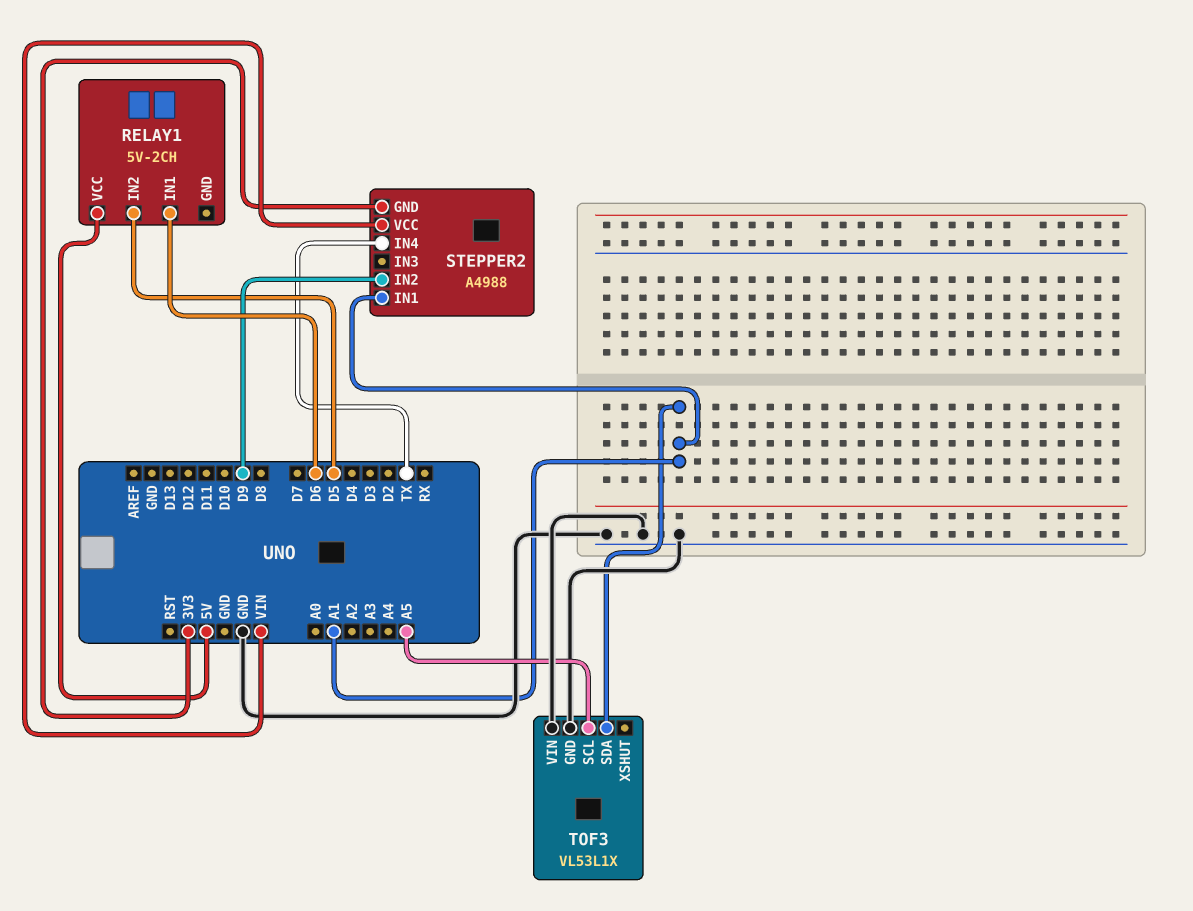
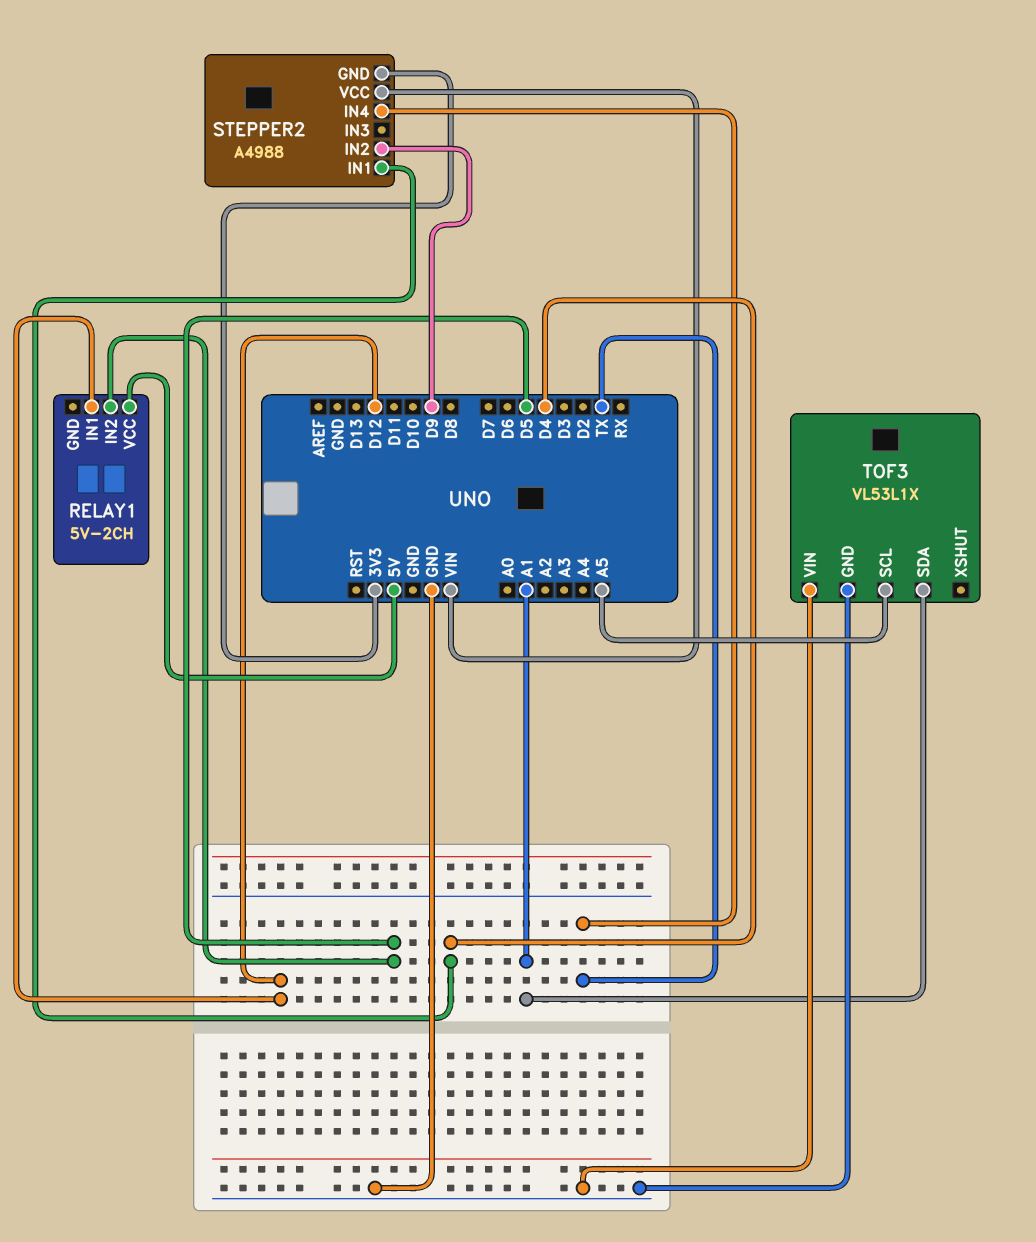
RELAY1 pin IN1: D6 -> D12
STEPPER2 pin IN1: A1 -> D4

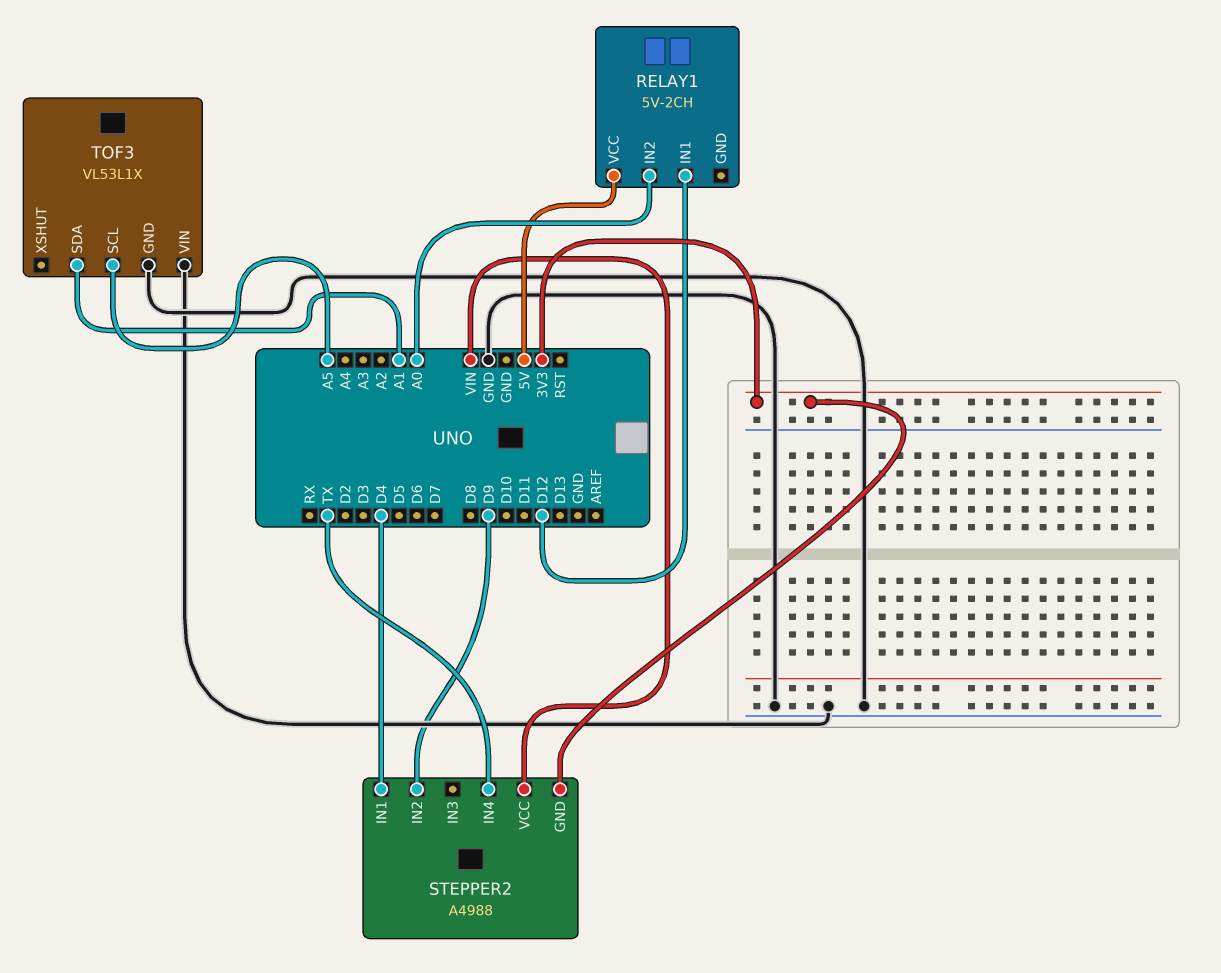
RELAY1 pin IN2: D5 -> A0

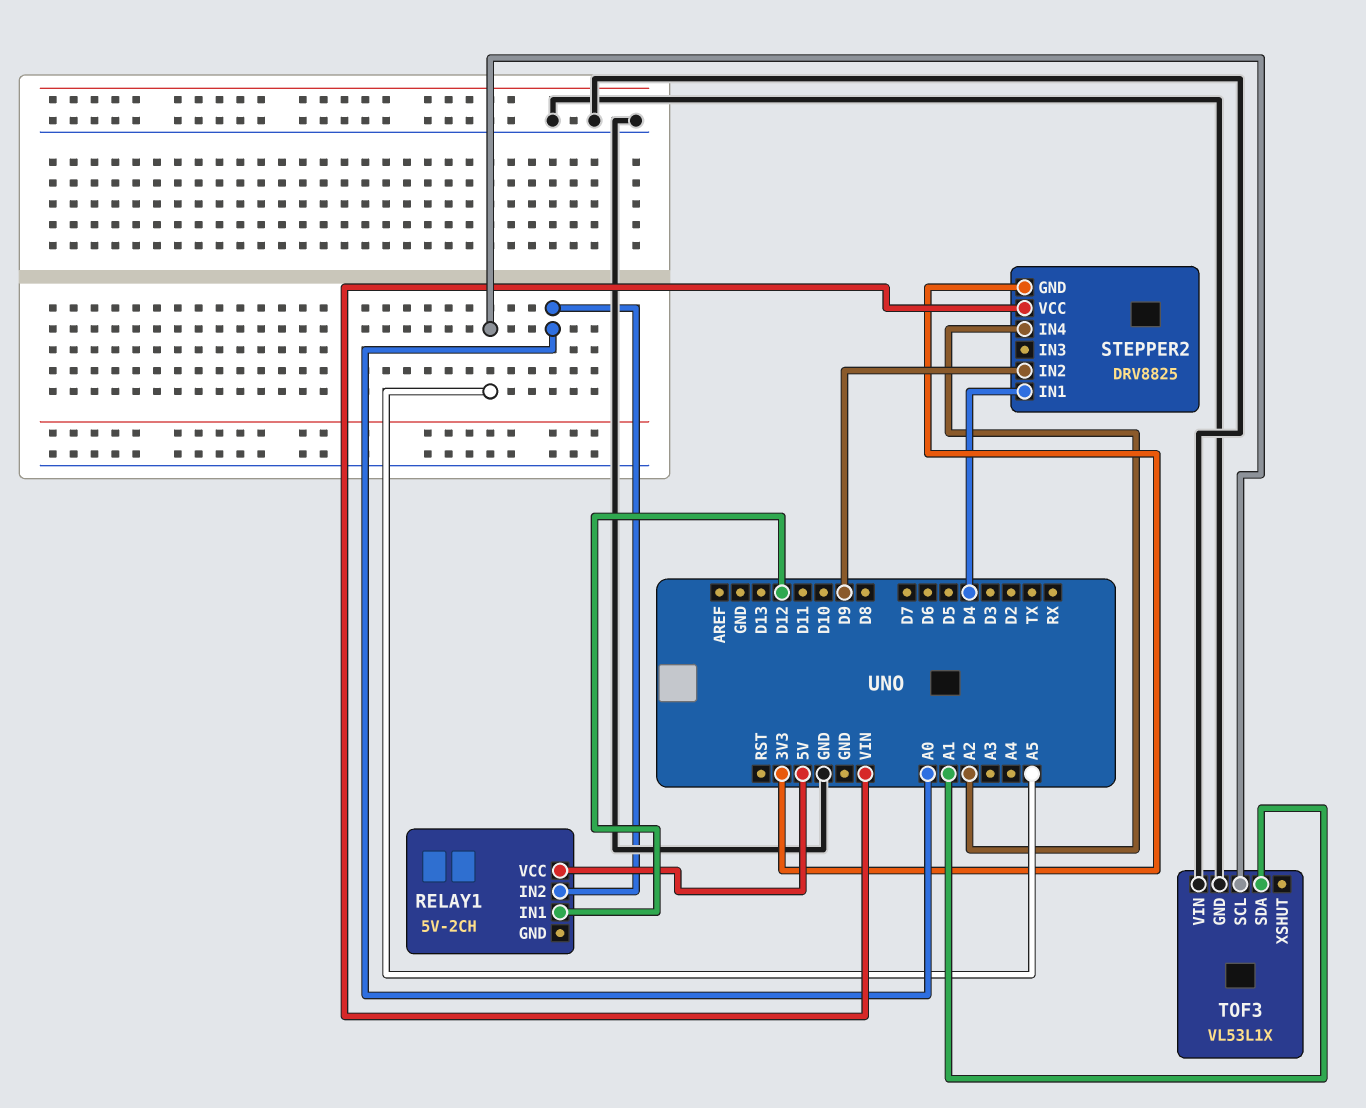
STEPPER2: A4988 -> DRV8825
STEPPER2 pin IN4: TX -> A2

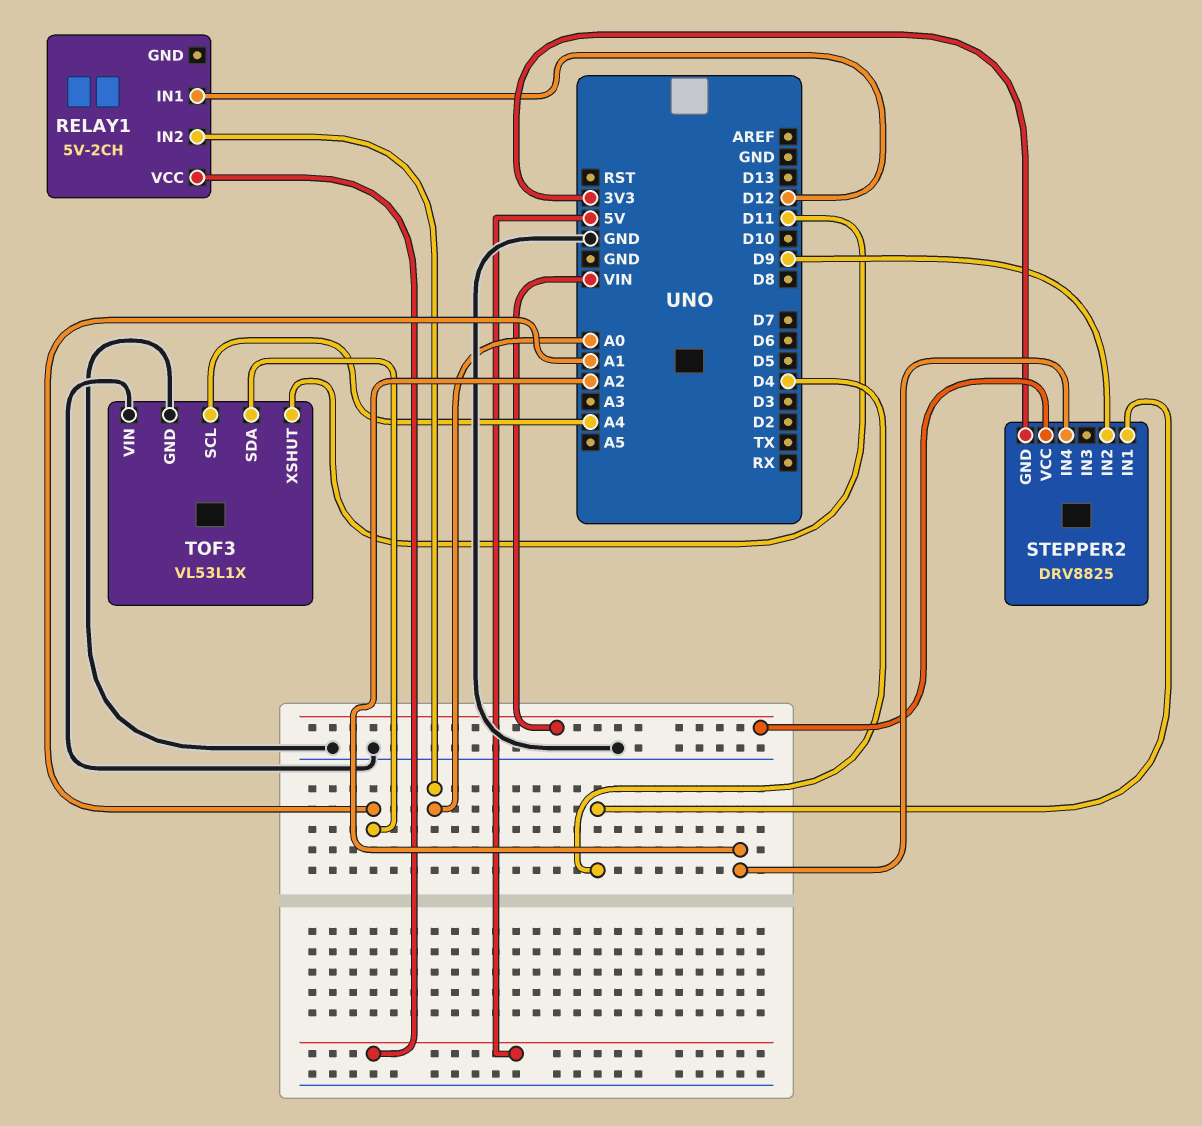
TOF3 pin SCL: A5 -> A4
TOF3 pin XSHUT: none -> D11

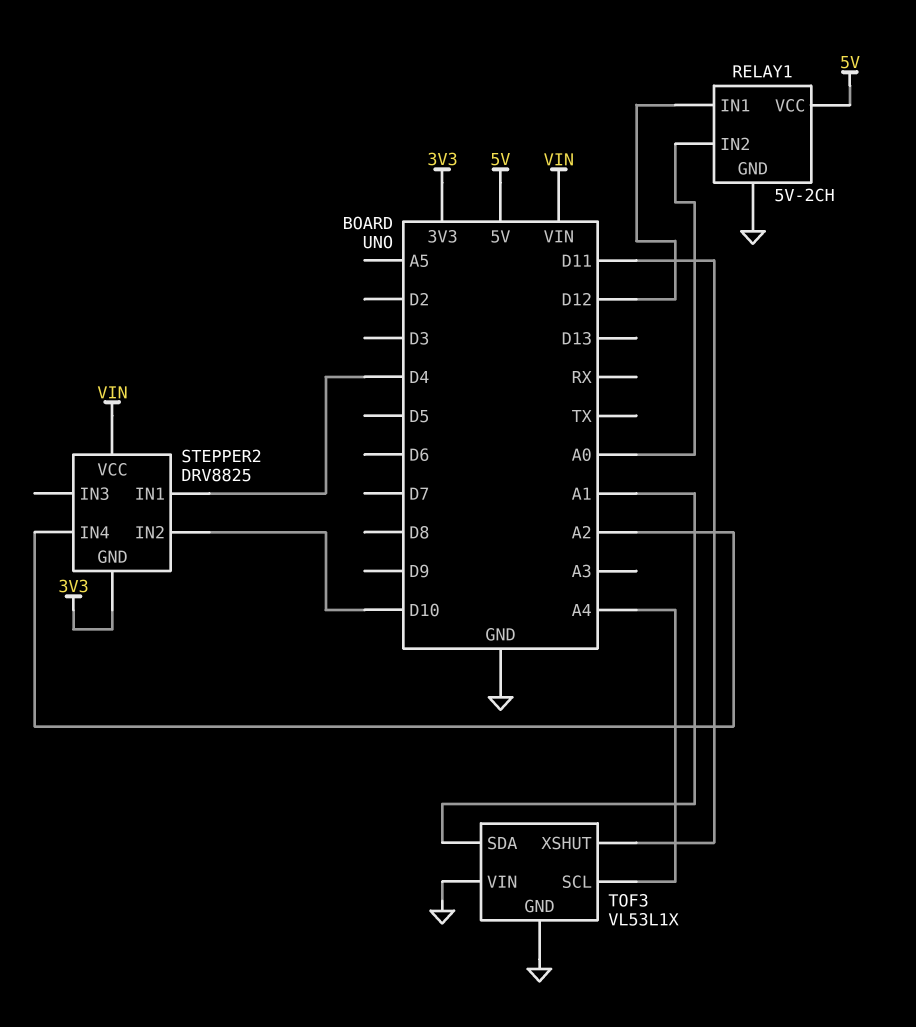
RELAY1 pin GND: none -> GND
STEPPER2 pin IN2: D9 -> D10

